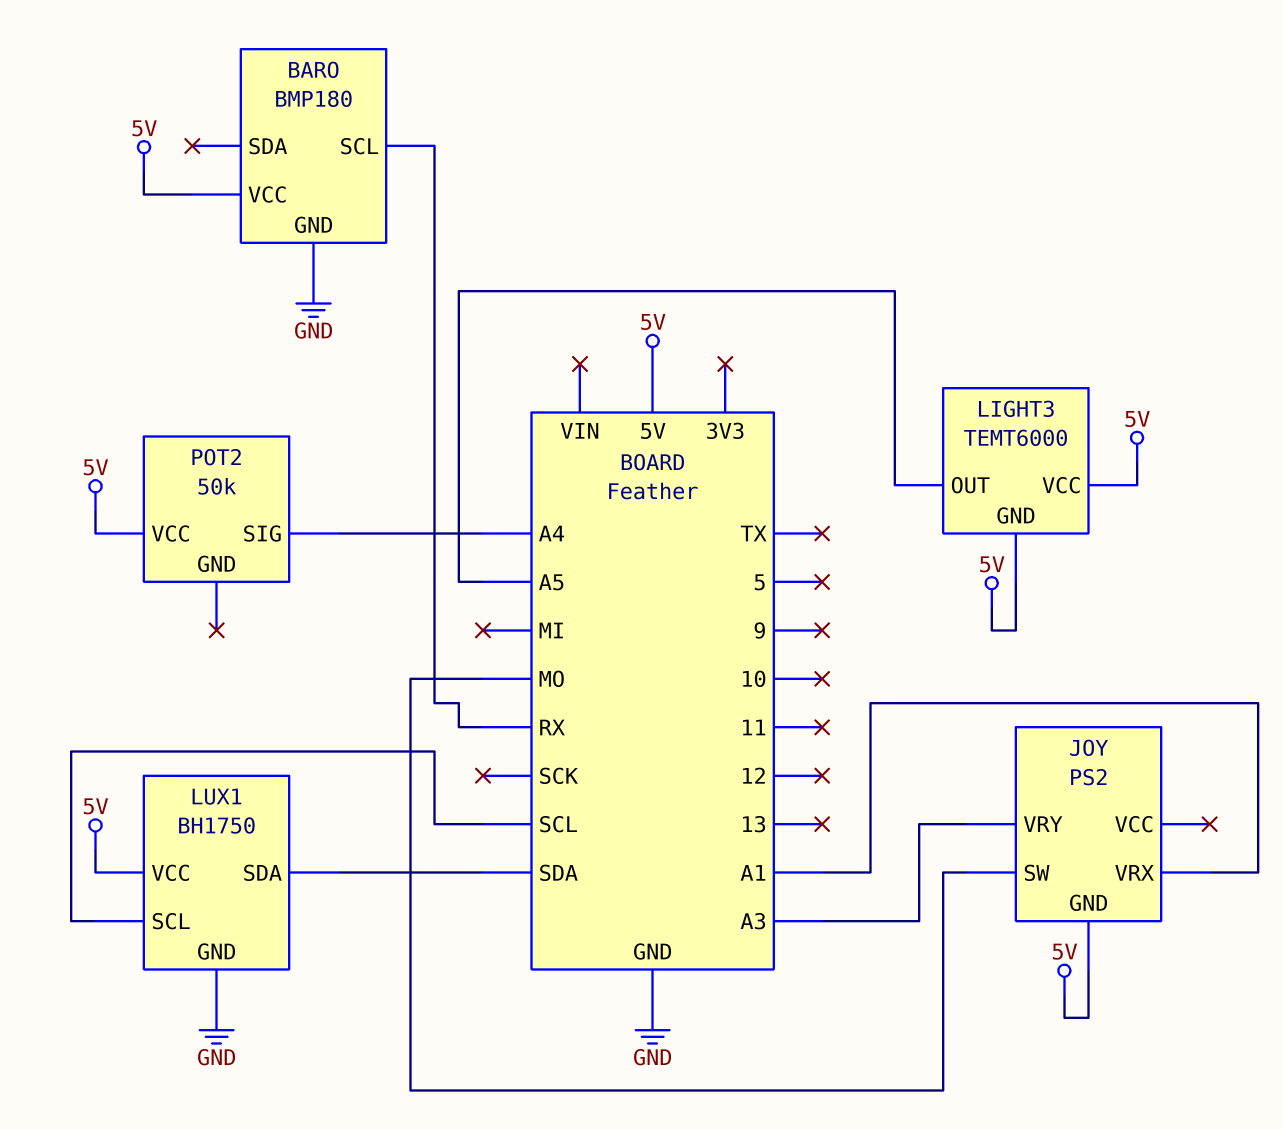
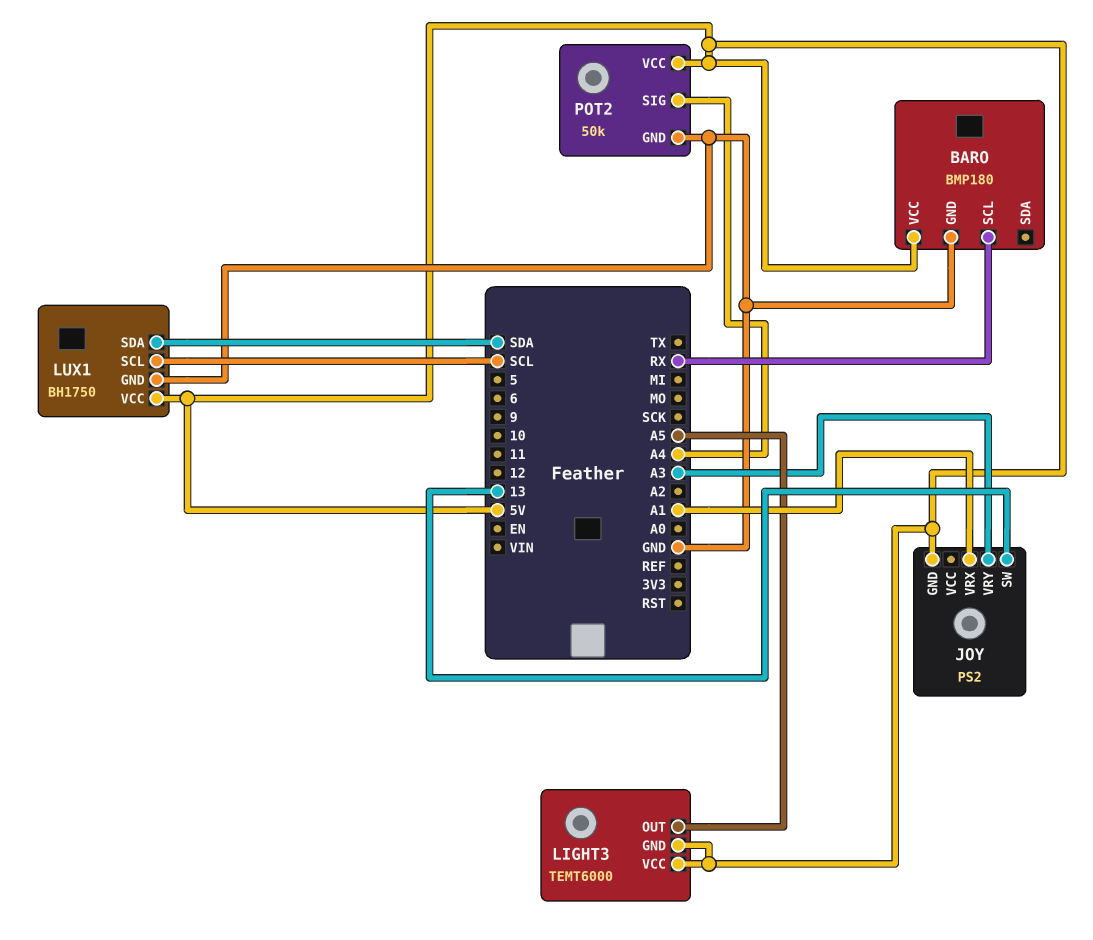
JOY pin SW: MO -> 13
POT2 pin GND: none -> GND

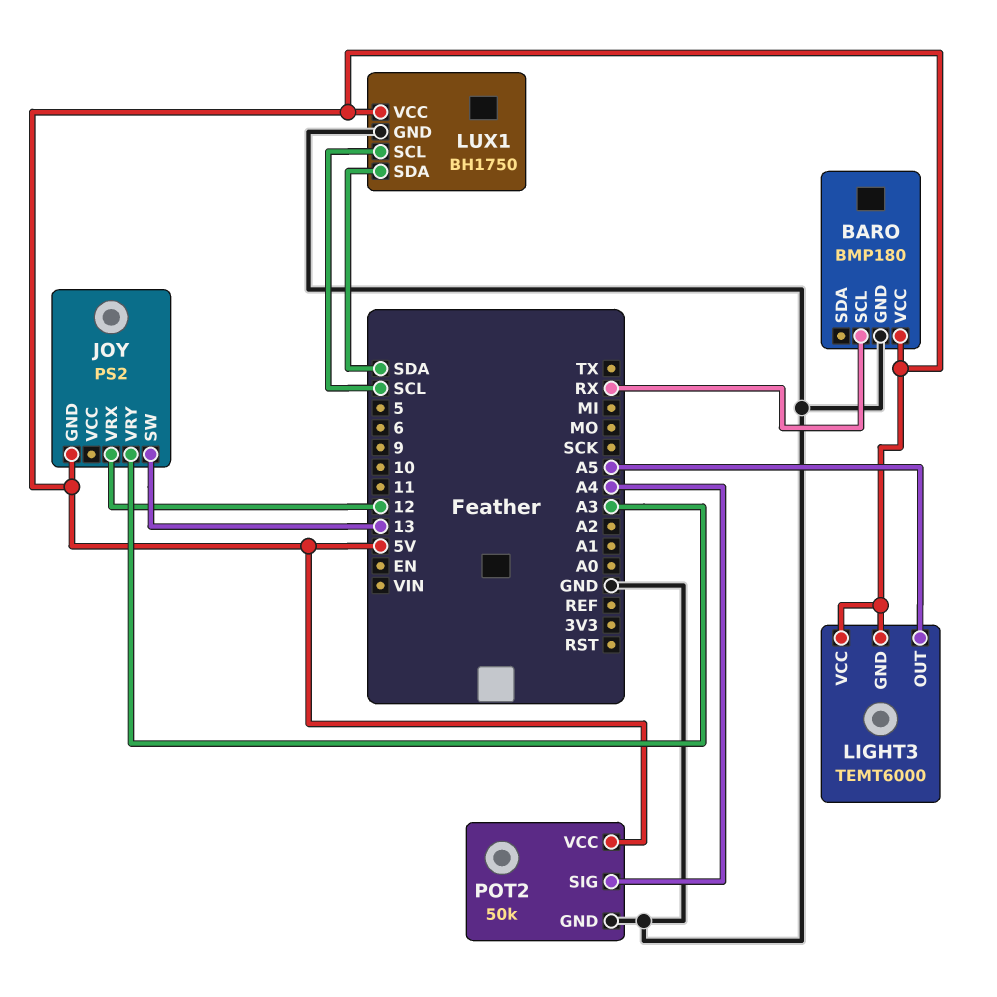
JOY pin VRX: A1 -> 12

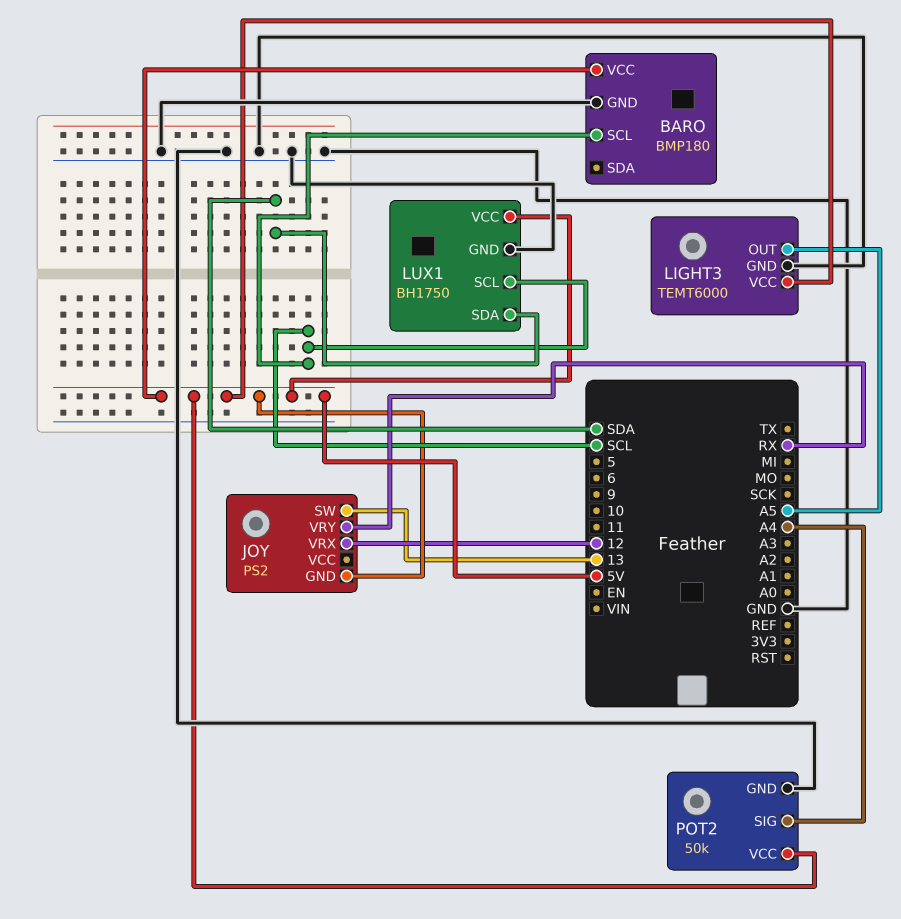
BARO pin SCL: RX -> SCL
JOY pin VRY: A3 -> RX
LIGHT3 pin GND: 5V -> GND

